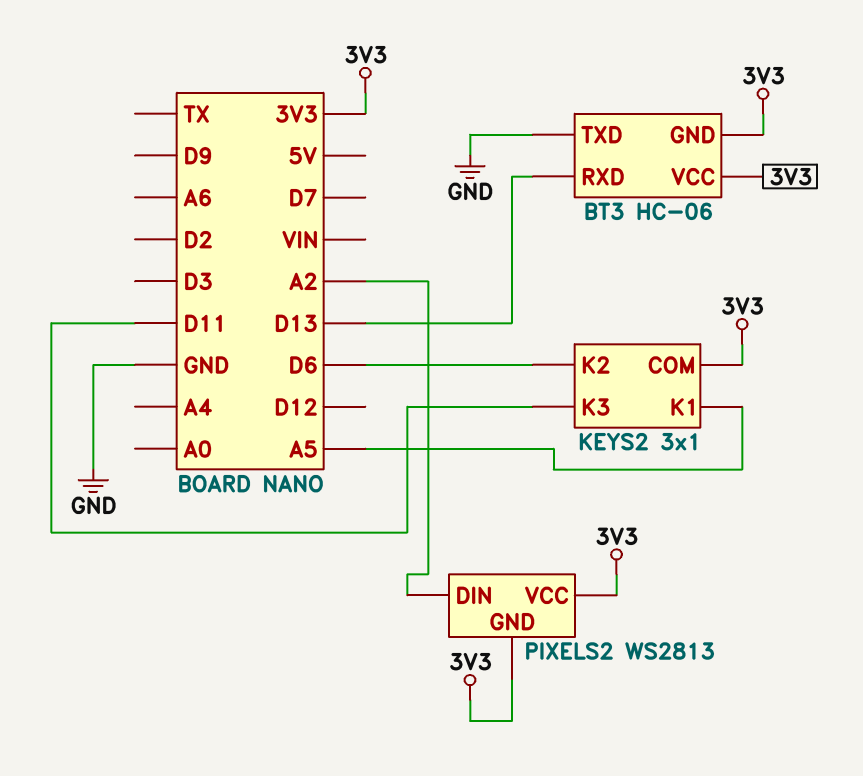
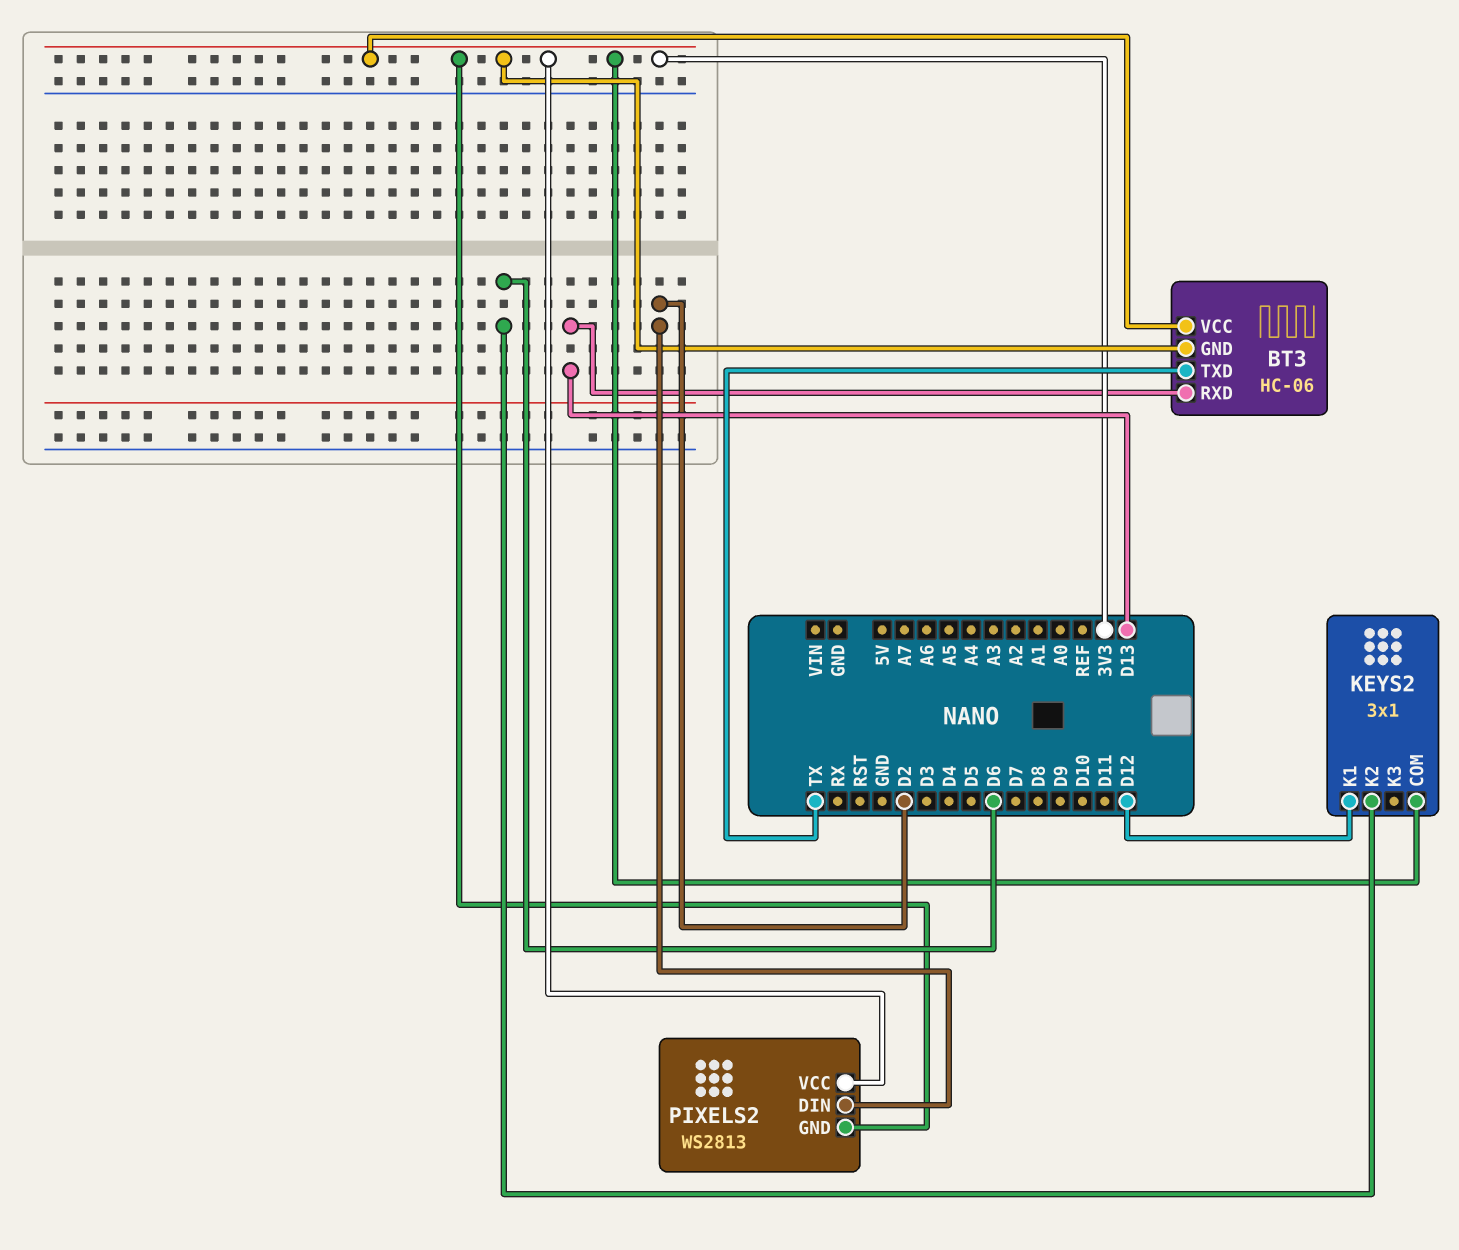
BT3 pin TXD: GND -> TX
KEYS2 pin K1: A5 -> D12
KEYS2 pin K3: D11 -> none
PIXELS2 pin DIN: A2 -> D2

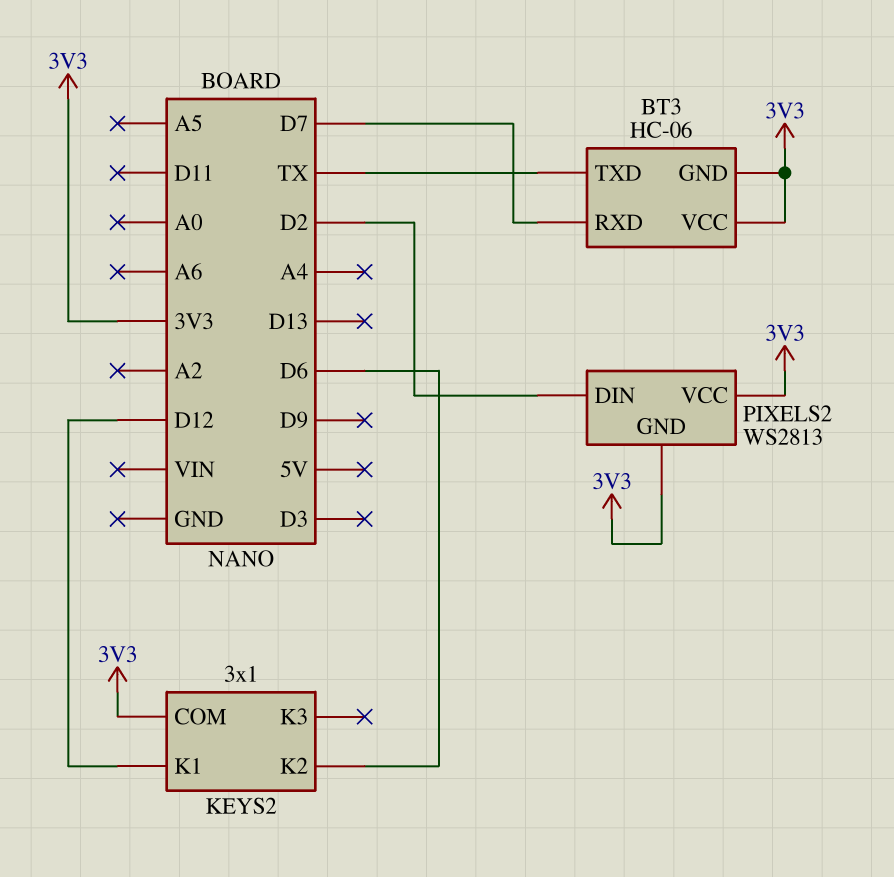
BT3 pin RXD: D13 -> D7

